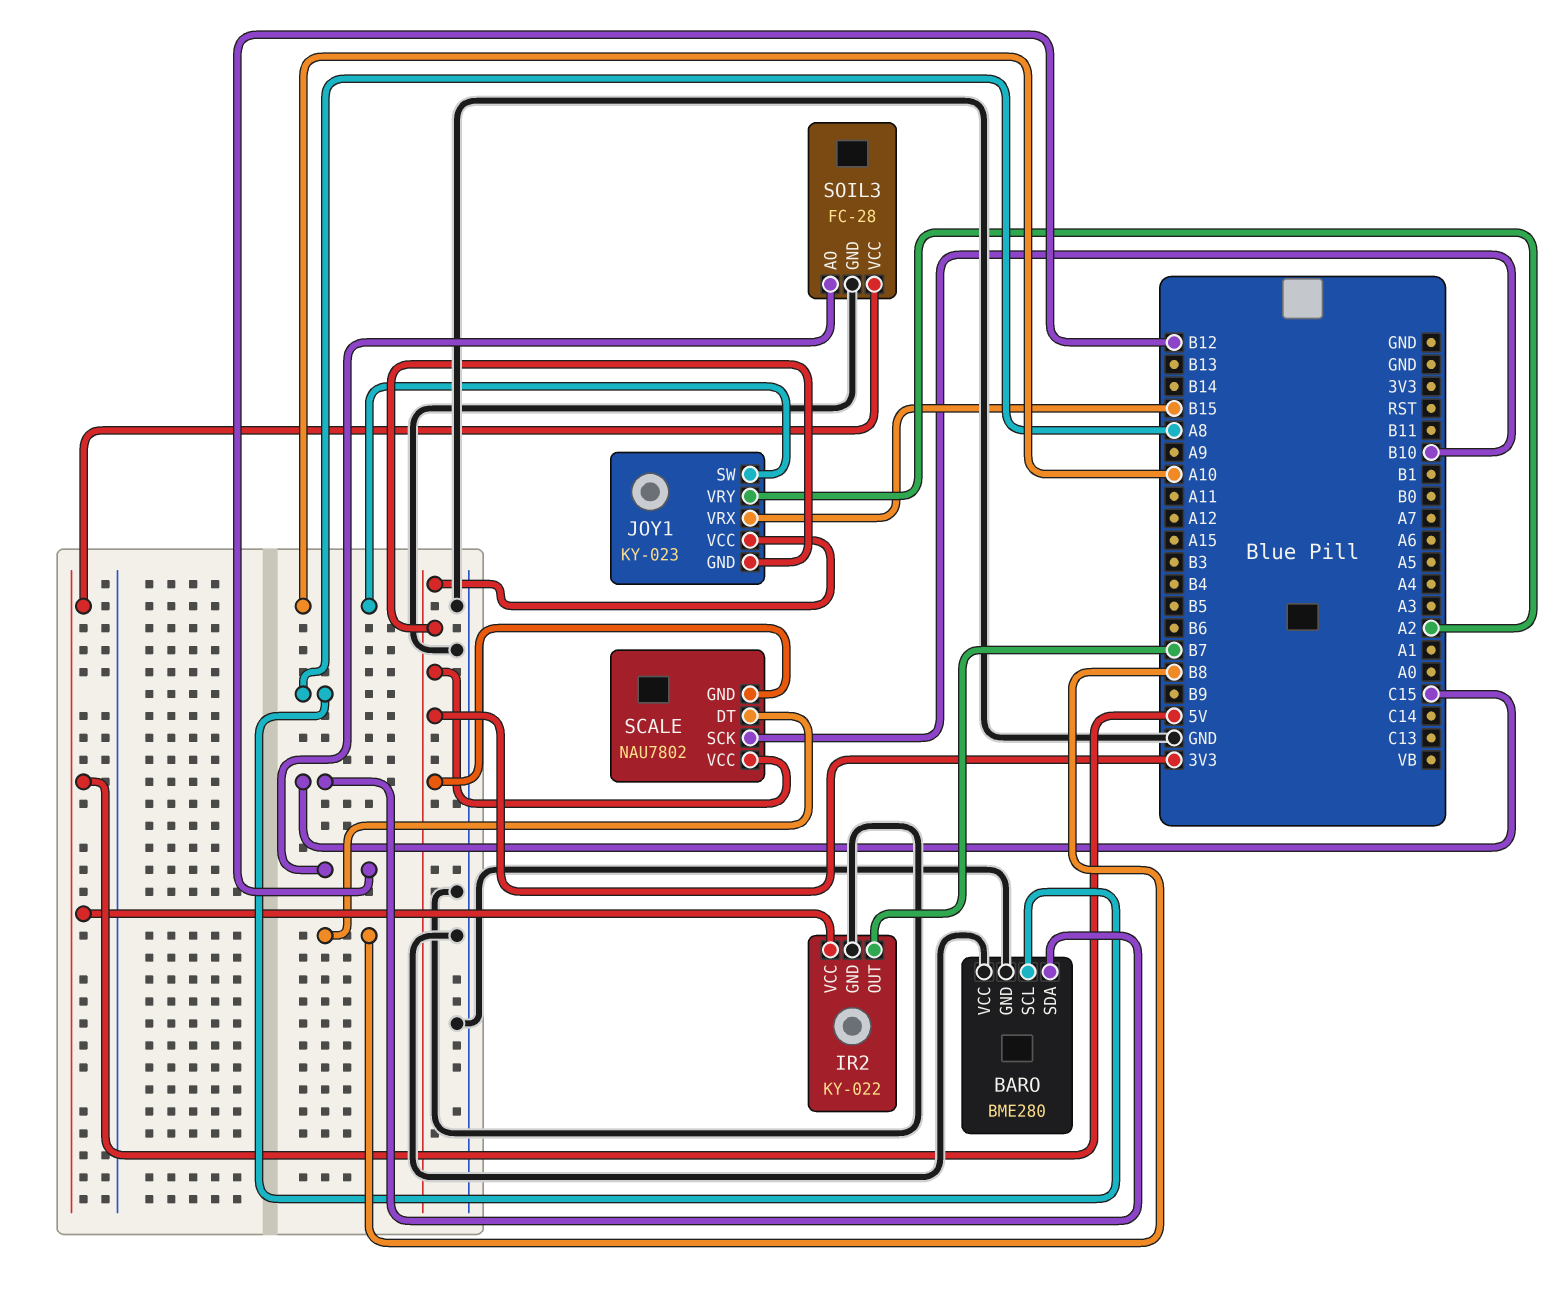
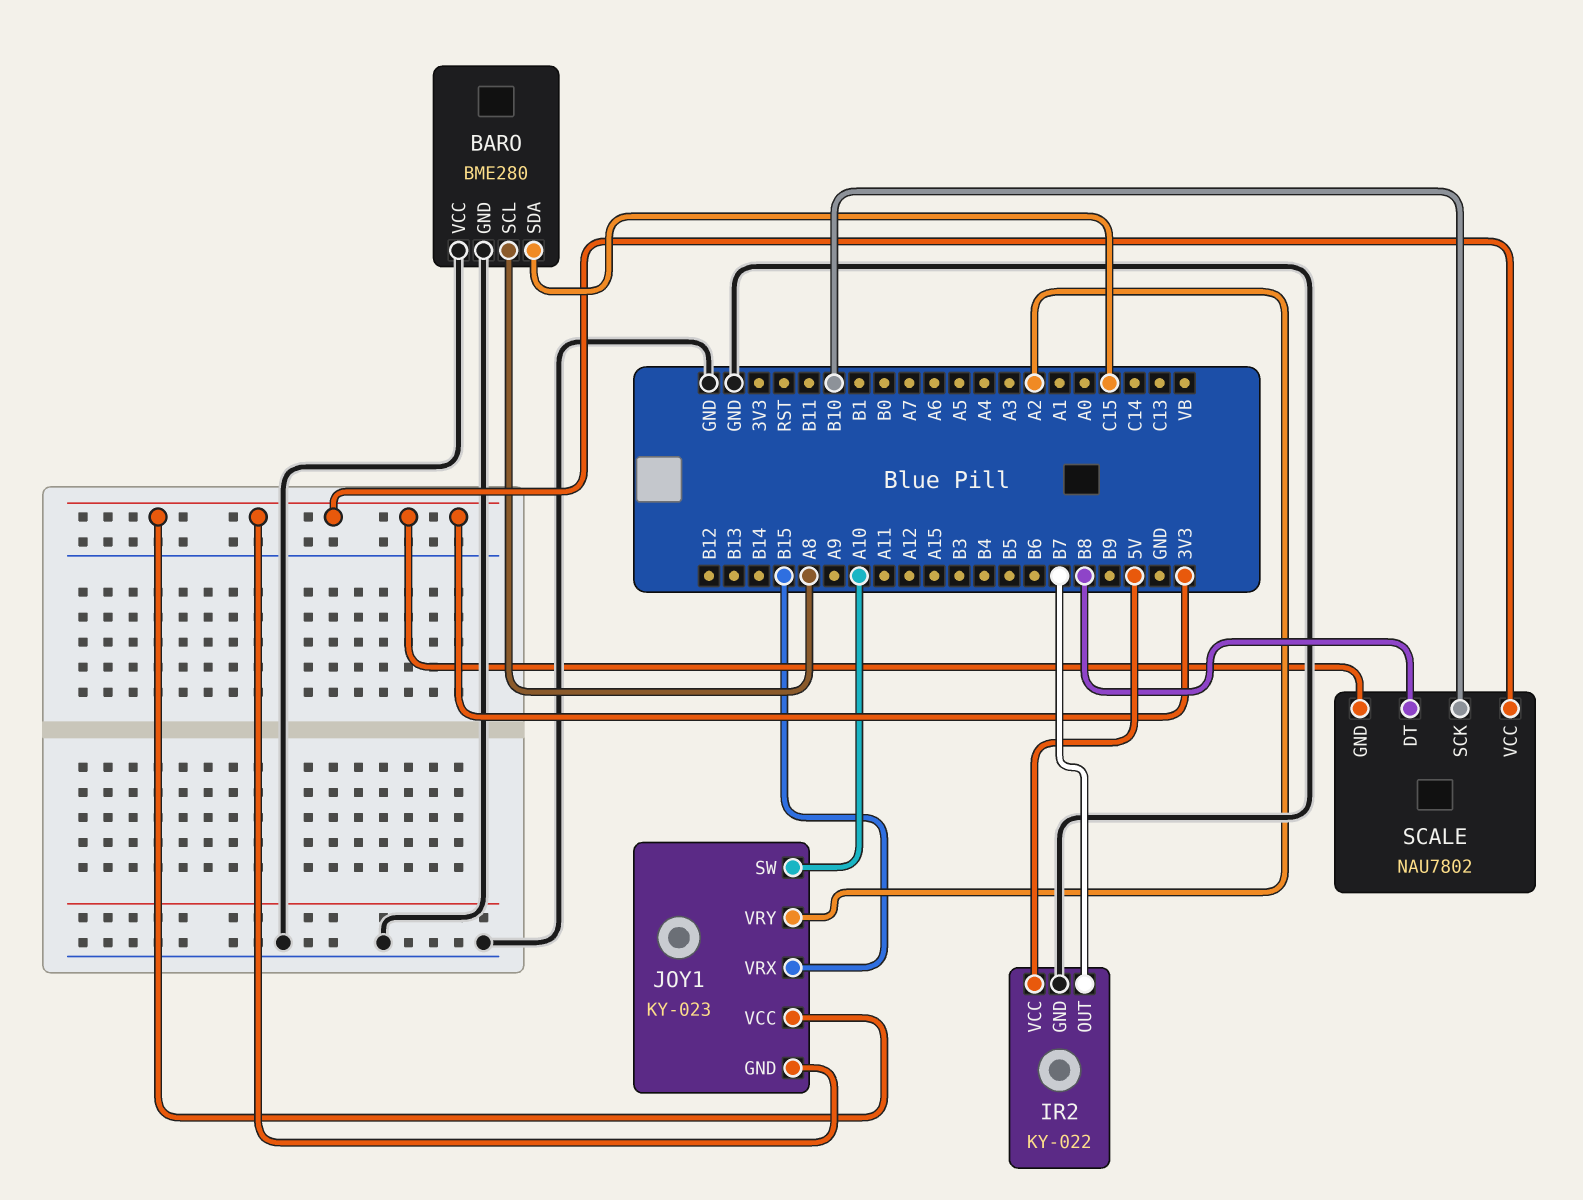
SOIL3: FC-28 -> none
SOIL3 pin AO: B12 -> none
SOIL3 pin GND: GND -> none
SOIL3 pin VCC: 5V -> none

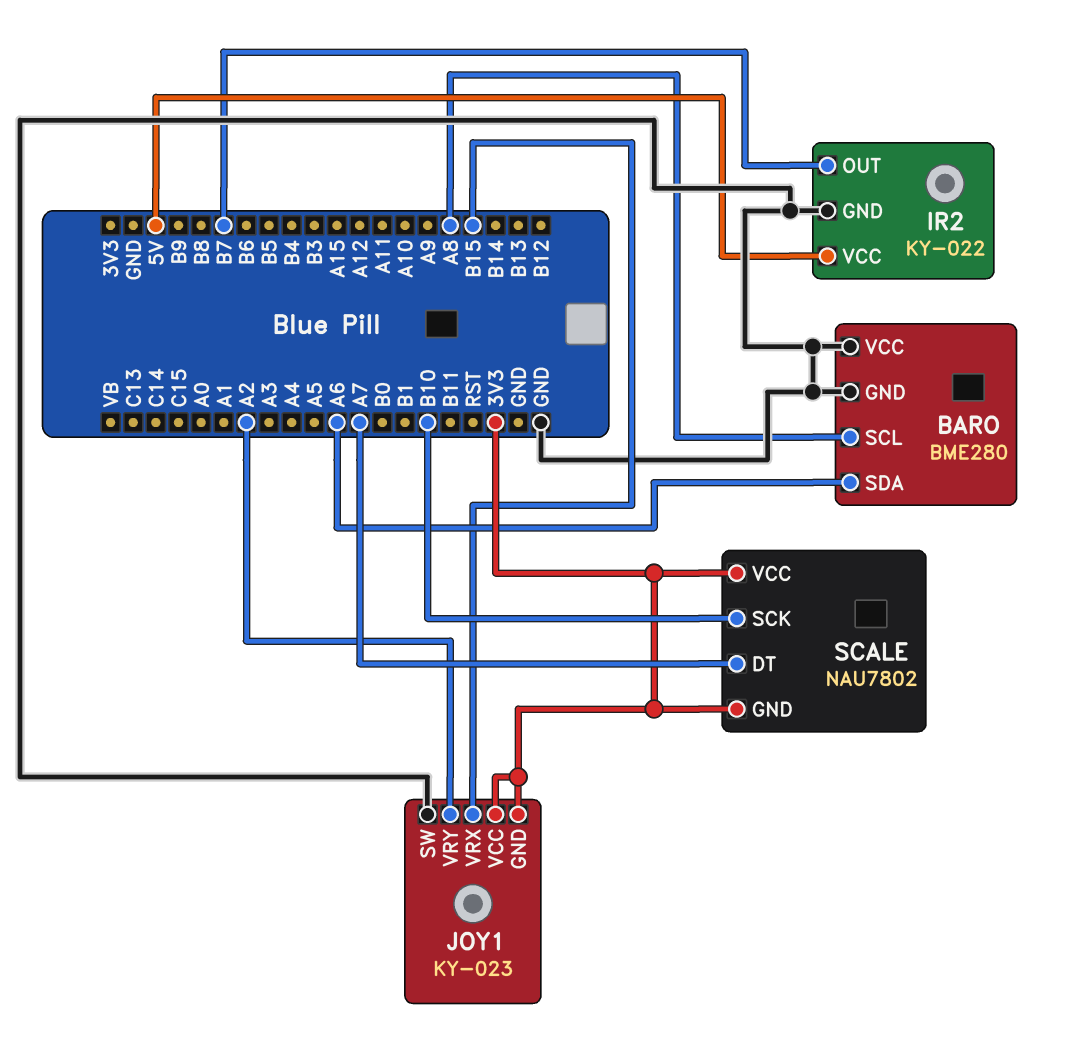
BARO pin SDA: C15 -> A6
JOY1 pin SW: A10 -> GND
SCALE pin DT: B8 -> A7

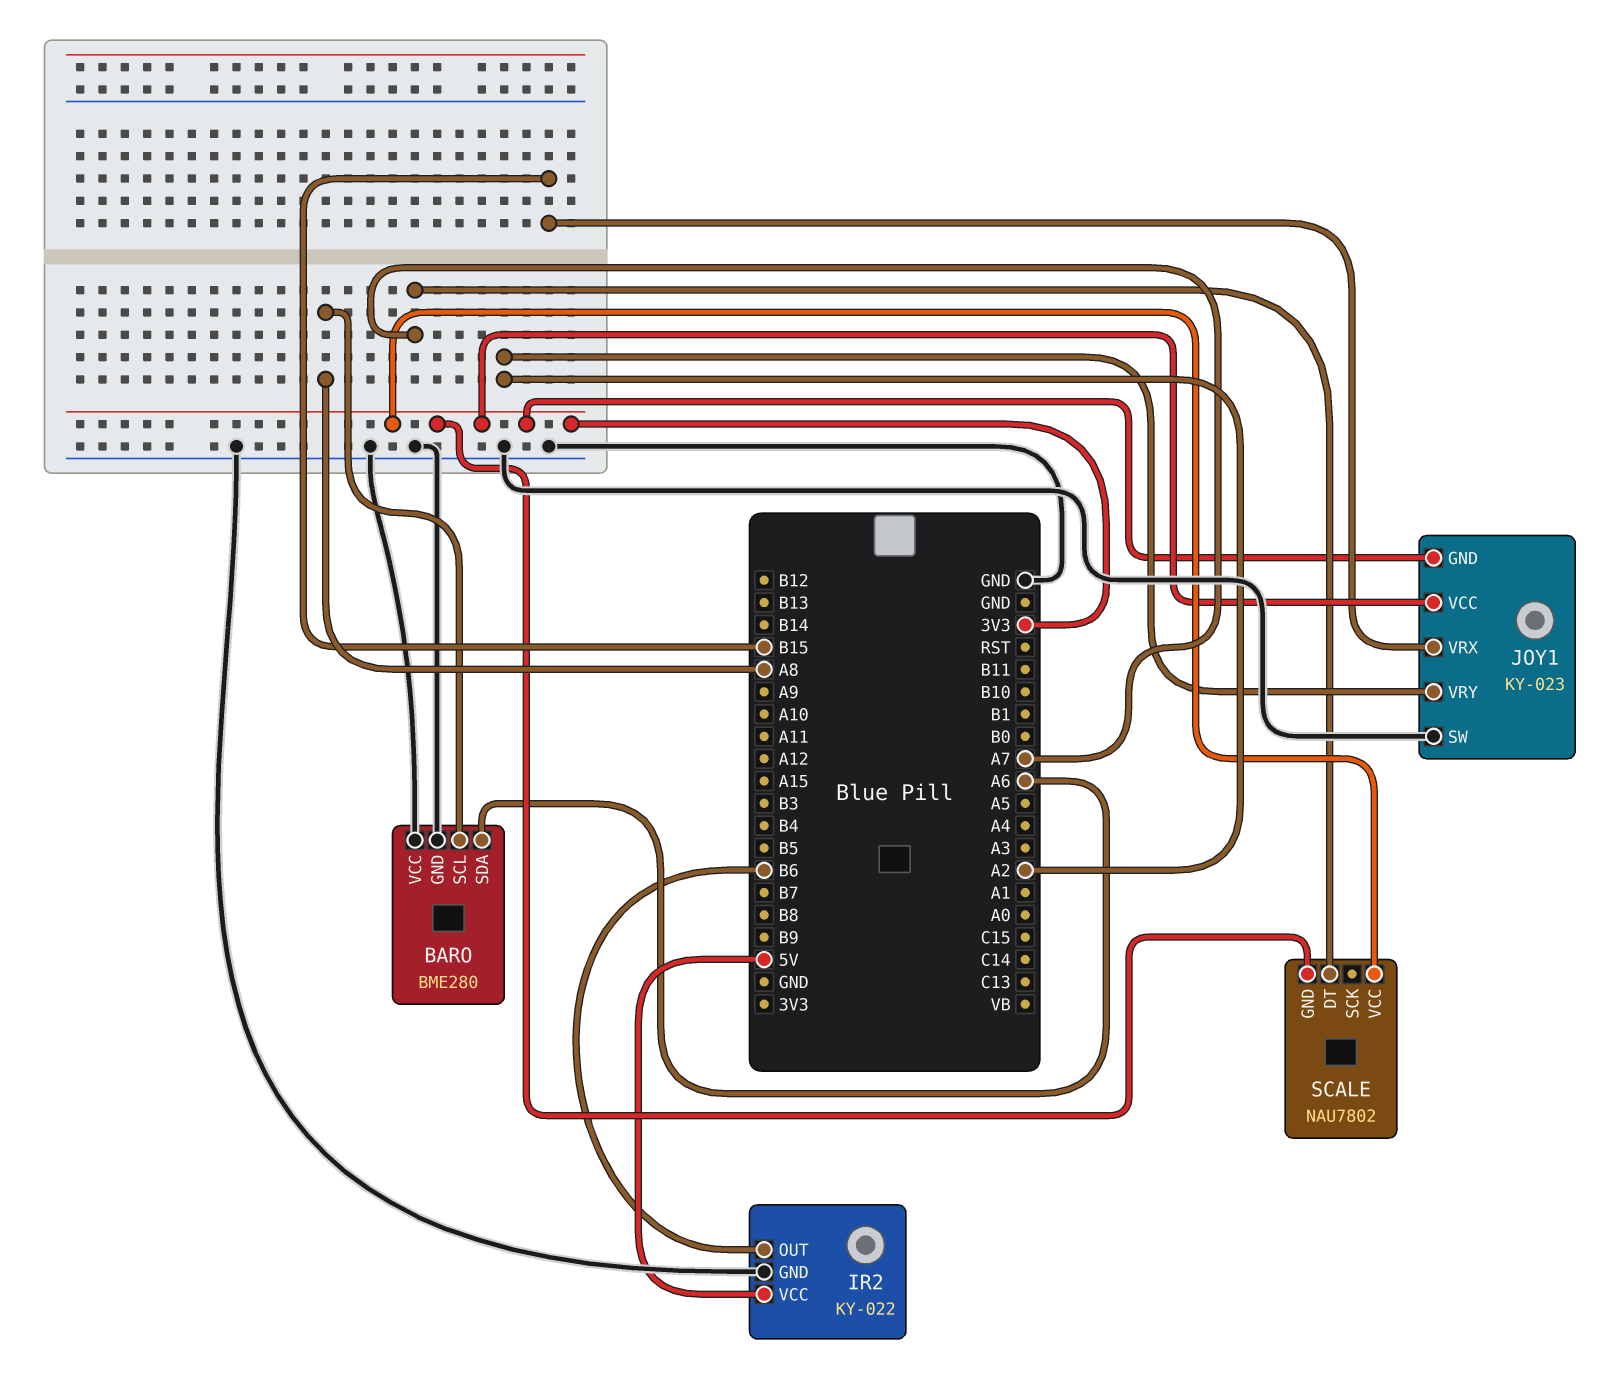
IR2 pin OUT: B7 -> B6
SCALE pin SCK: B10 -> none

